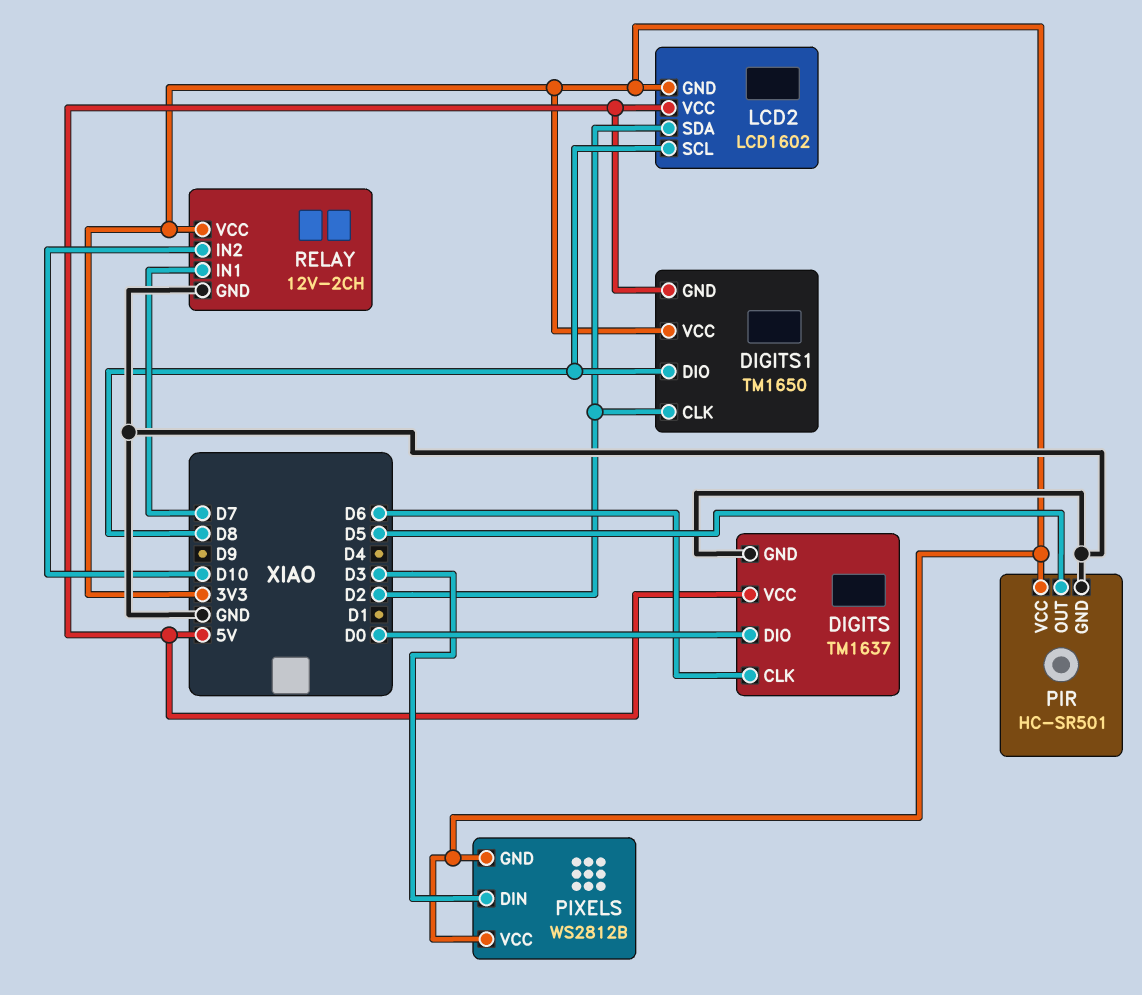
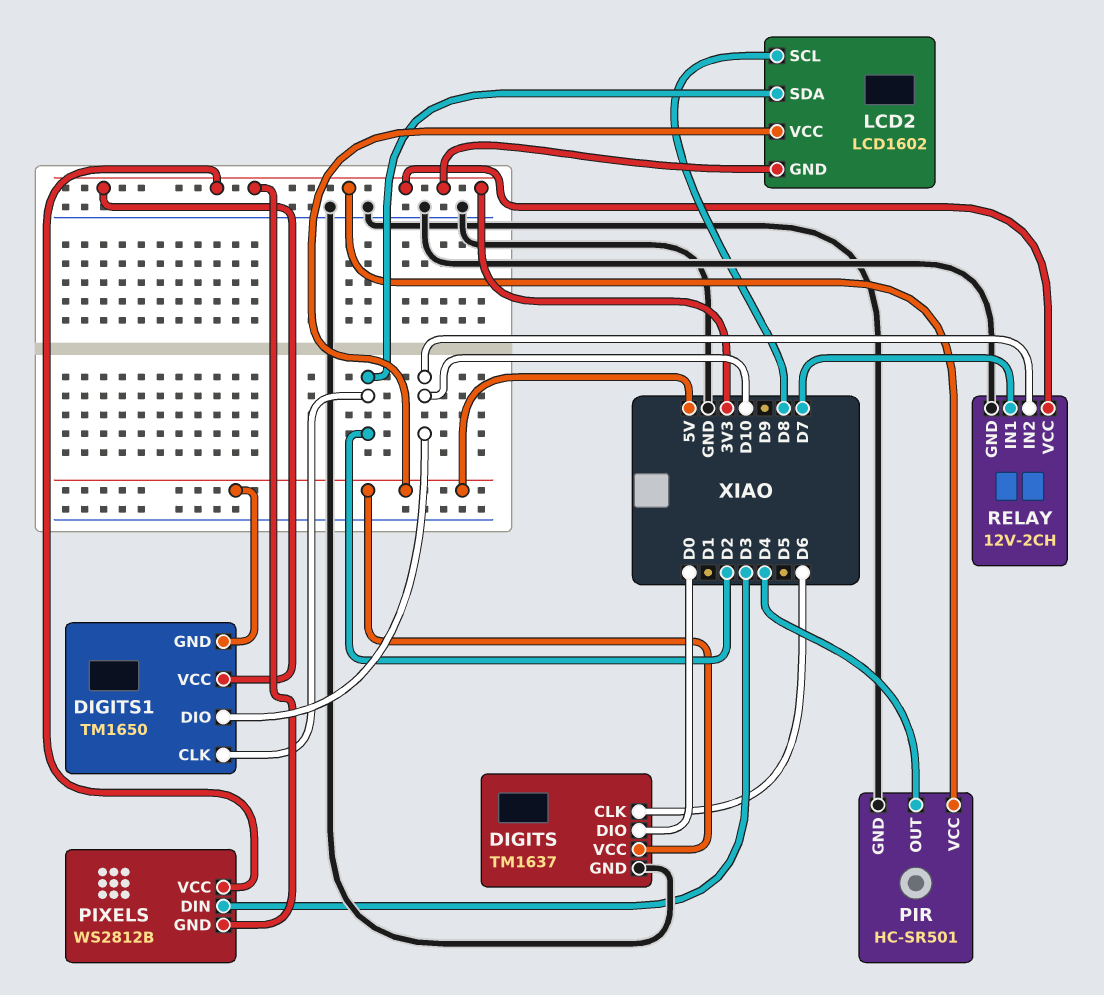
DIGITS1 pin DIO: D8 -> D10
PIR pin OUT: D5 -> D4

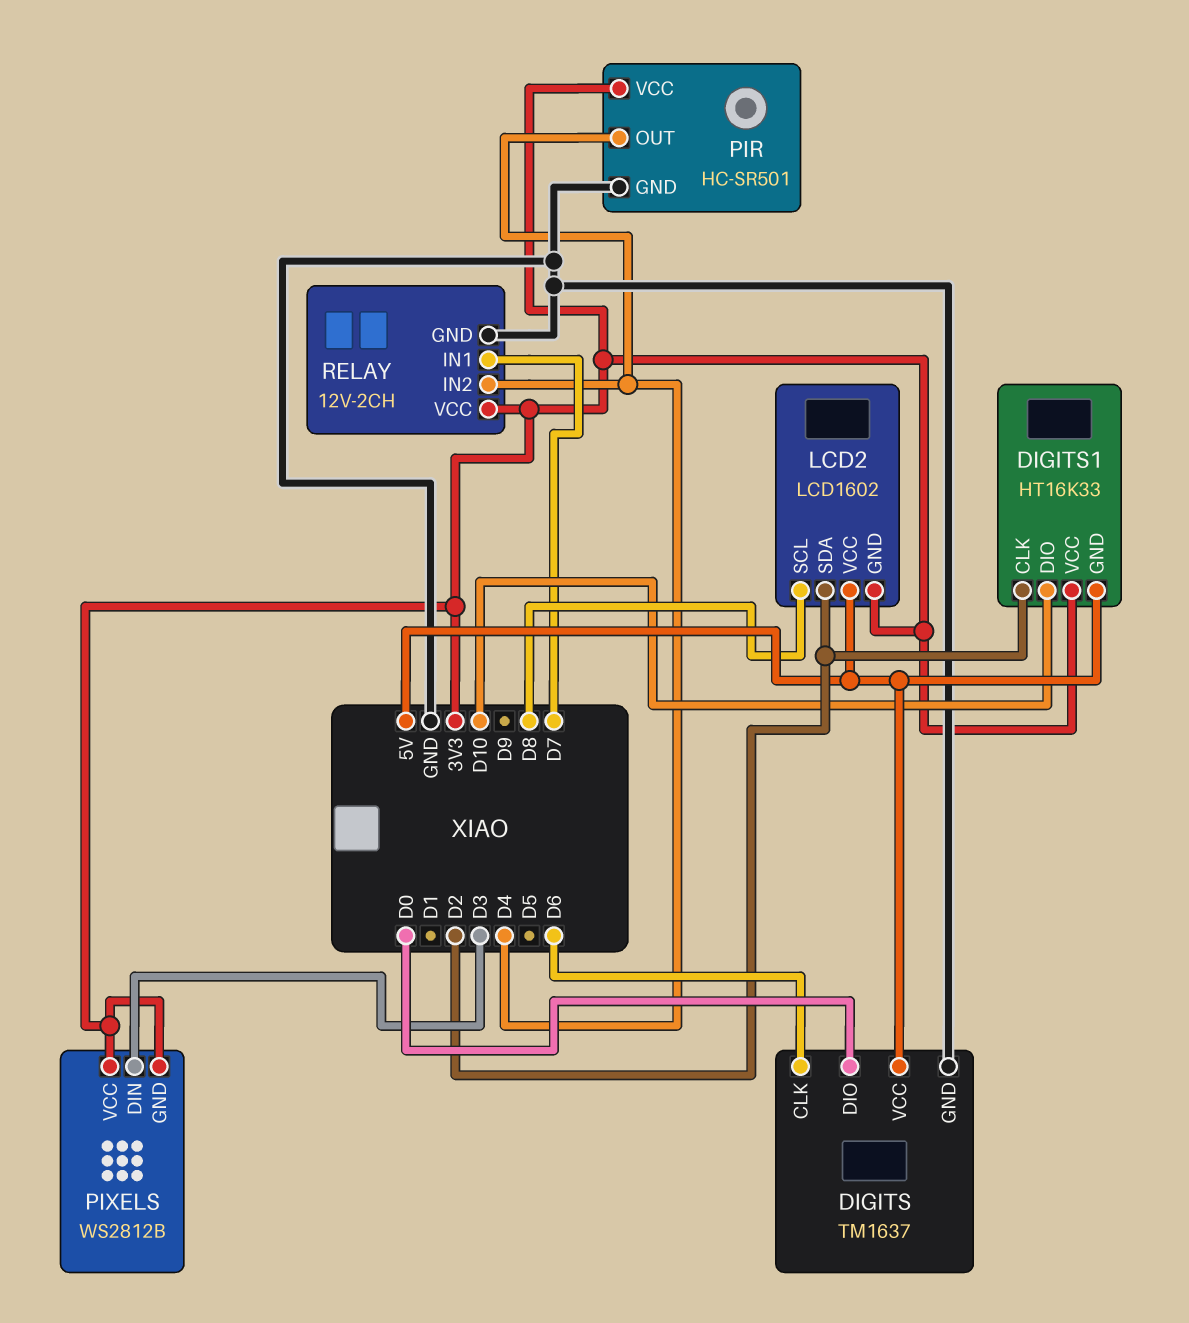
DIGITS1: TM1650 -> HT16K33
RELAY pin IN2: D10 -> D4

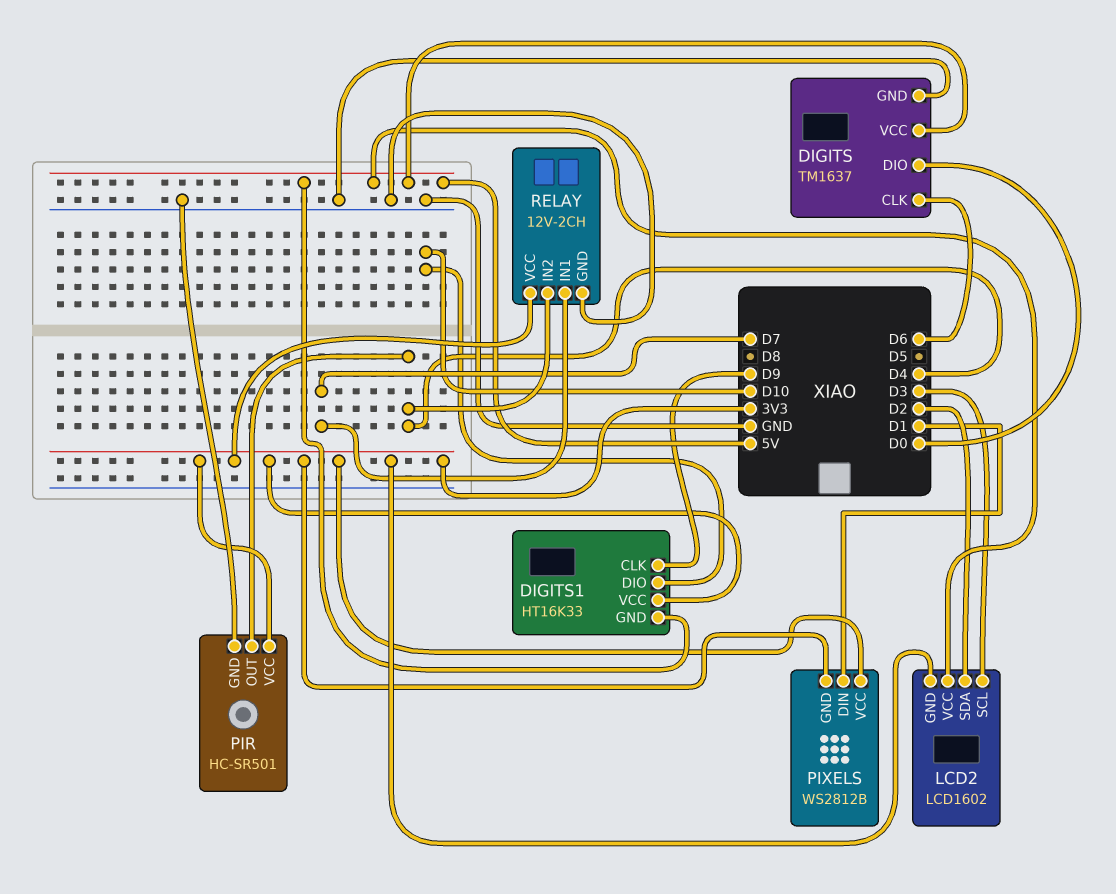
DIGITS1 pin CLK: D2 -> D9
LCD2 pin SCL: D8 -> D3
PIXELS pin DIN: D3 -> D1

